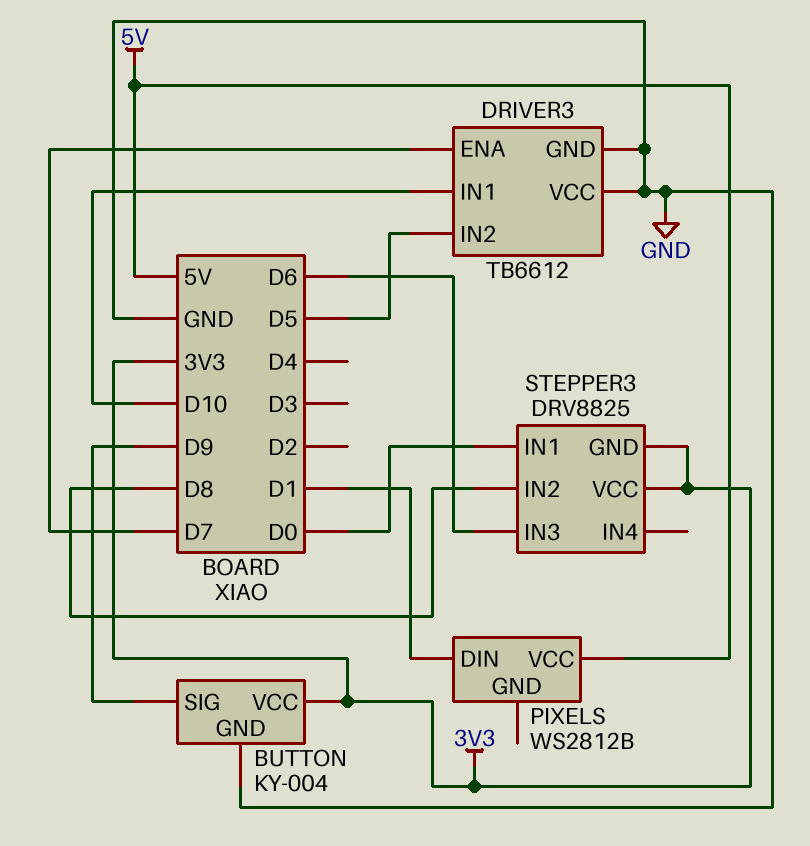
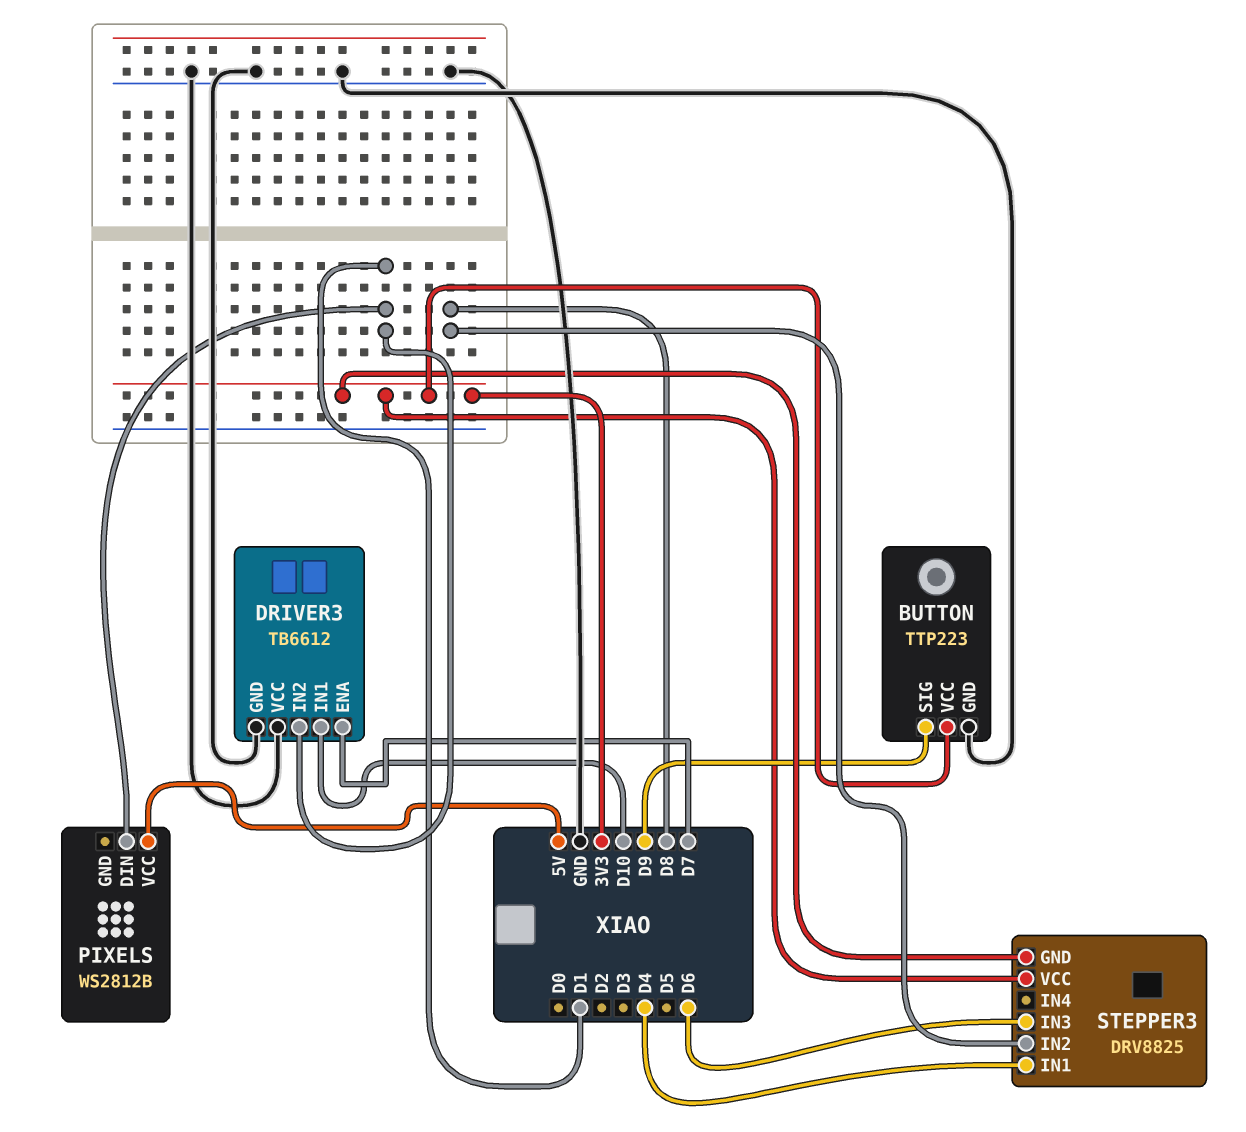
BUTTON: KY-004 -> TTP223
DRIVER3 pin IN2: D5 -> D1
STEPPER3 pin IN1: D0 -> D4

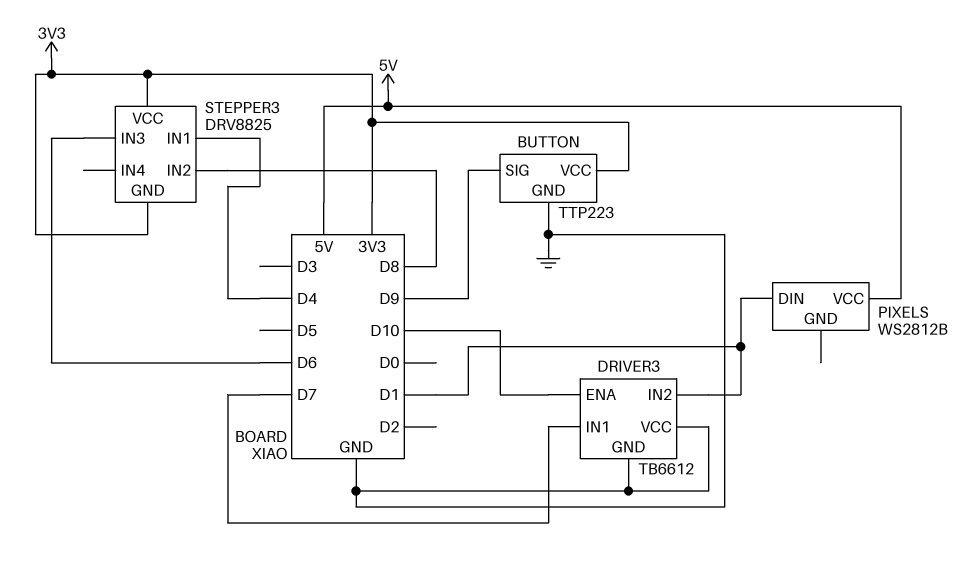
DRIVER3 pin ENA: D7 -> D10
DRIVER3 pin IN1: D10 -> D7

